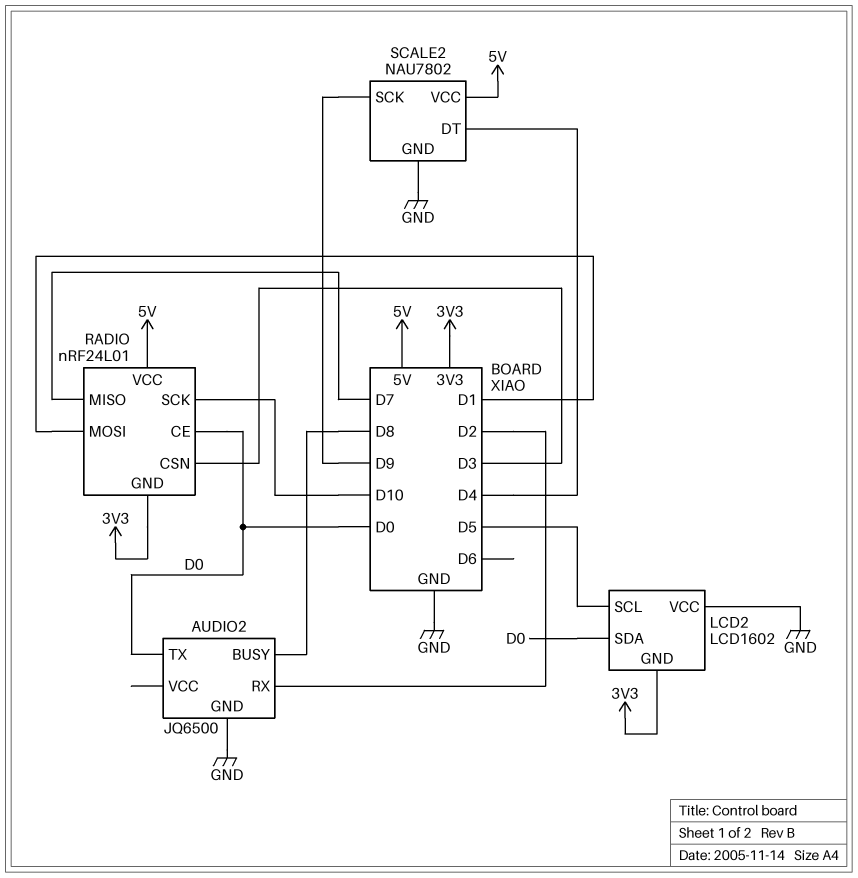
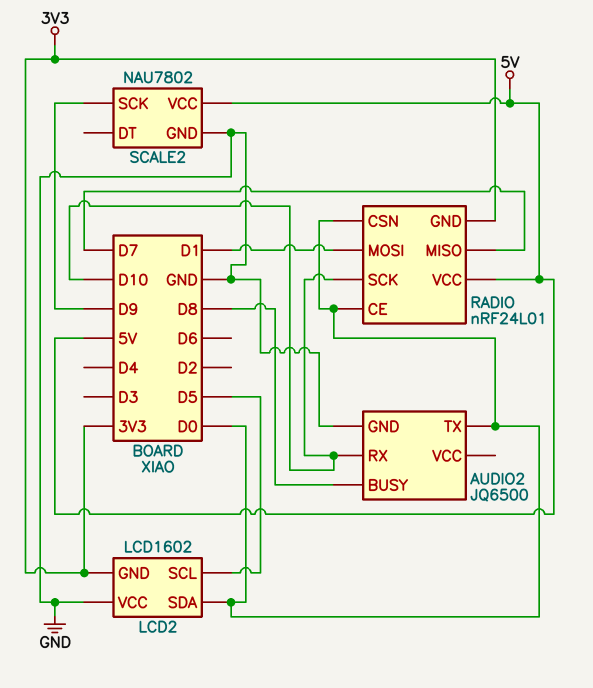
AUDIO2 pin RX: D2 -> D10
RADIO pin CSN: D3 -> D0
SCALE2 pin DT: D4 -> none

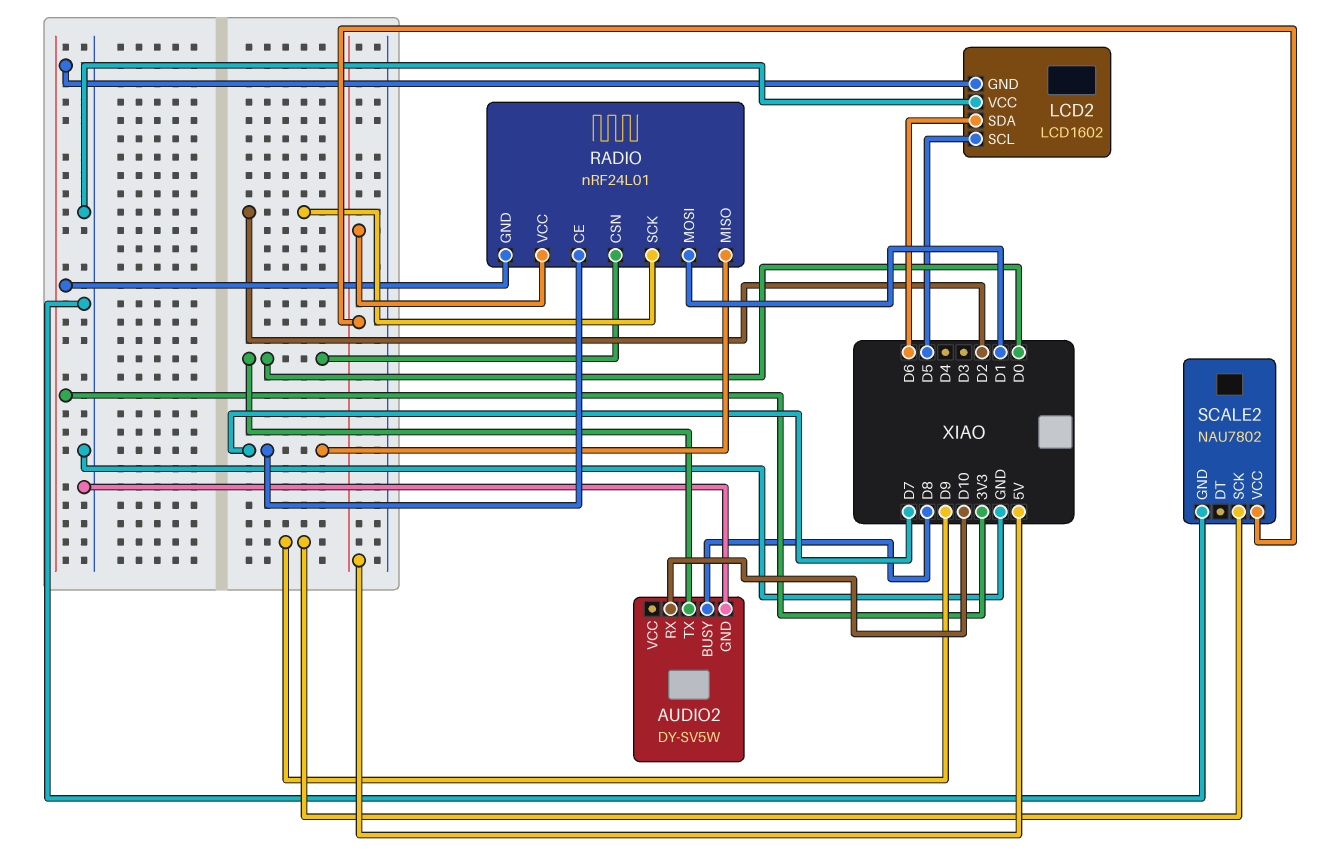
AUDIO2: JQ6500 -> DY-SV5W
LCD2 pin SDA: D0 -> D6
RADIO pin CE: D0 -> D7
RADIO pin SCK: D10 -> D2

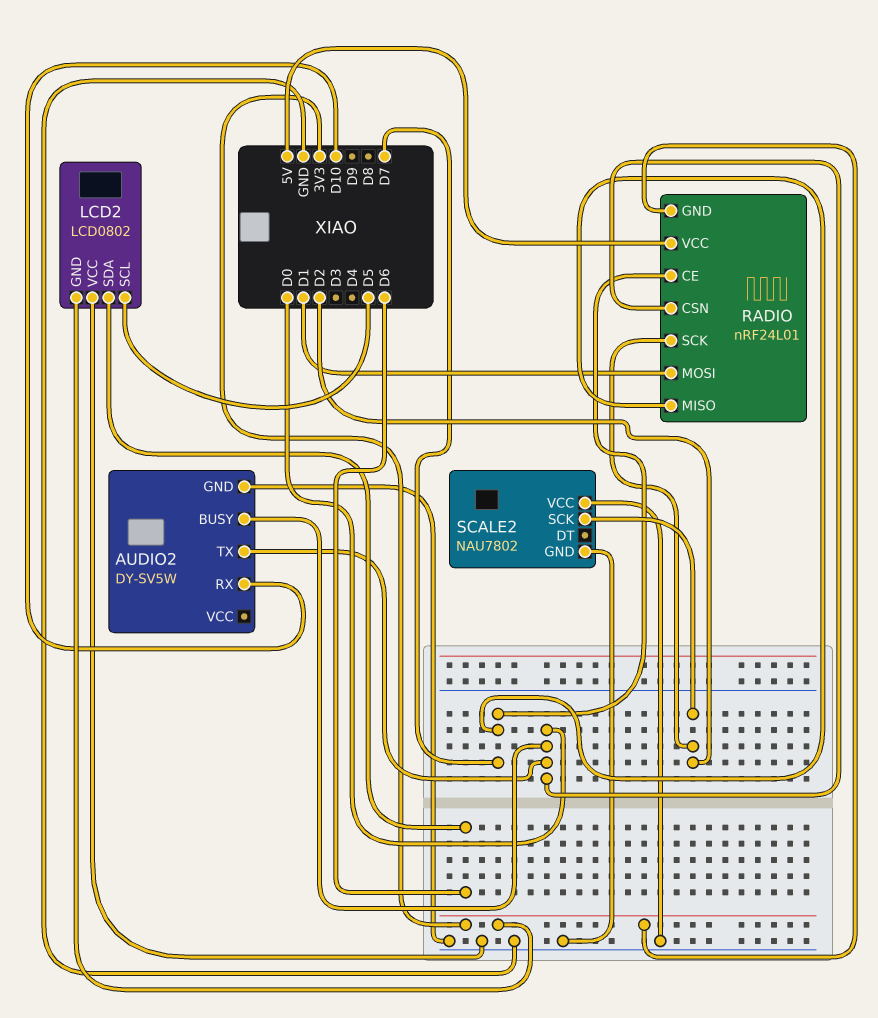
AUDIO2 pin BUSY: D8 -> D0
LCD2: LCD1602 -> LCD0802
SCALE2 pin SCK: D9 -> D2
SCALE2 pin VCC: 5V -> GND

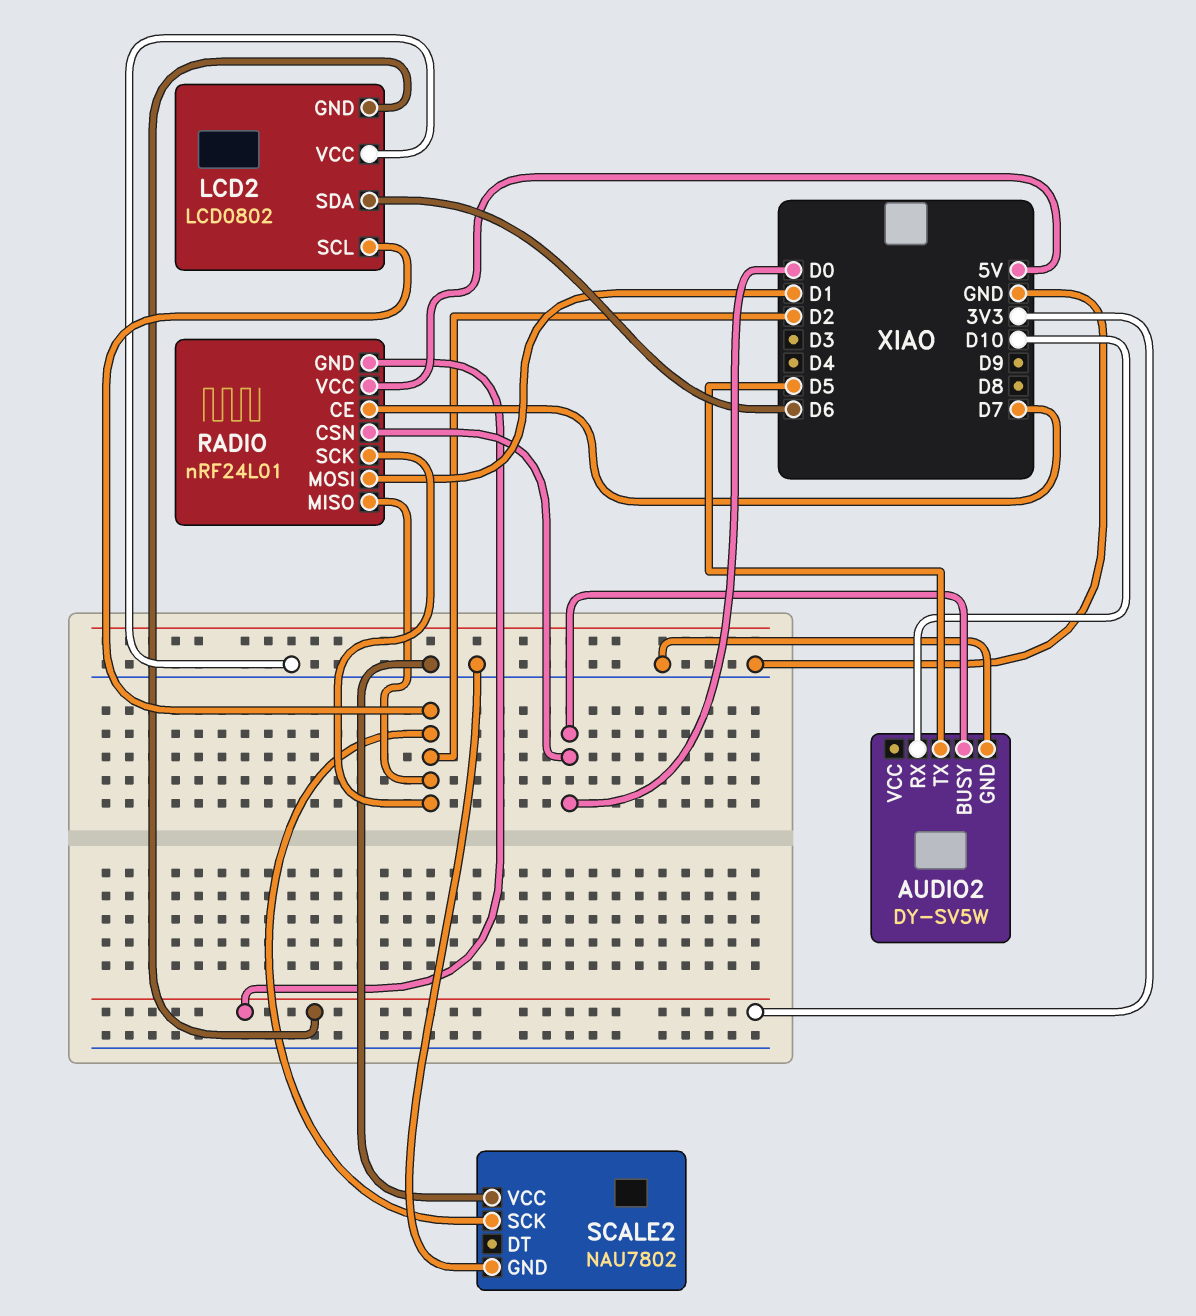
AUDIO2 pin TX: D0 -> D5
LCD2 pin SCL: D5 -> D2
RADIO pin MISO: D7 -> D2

